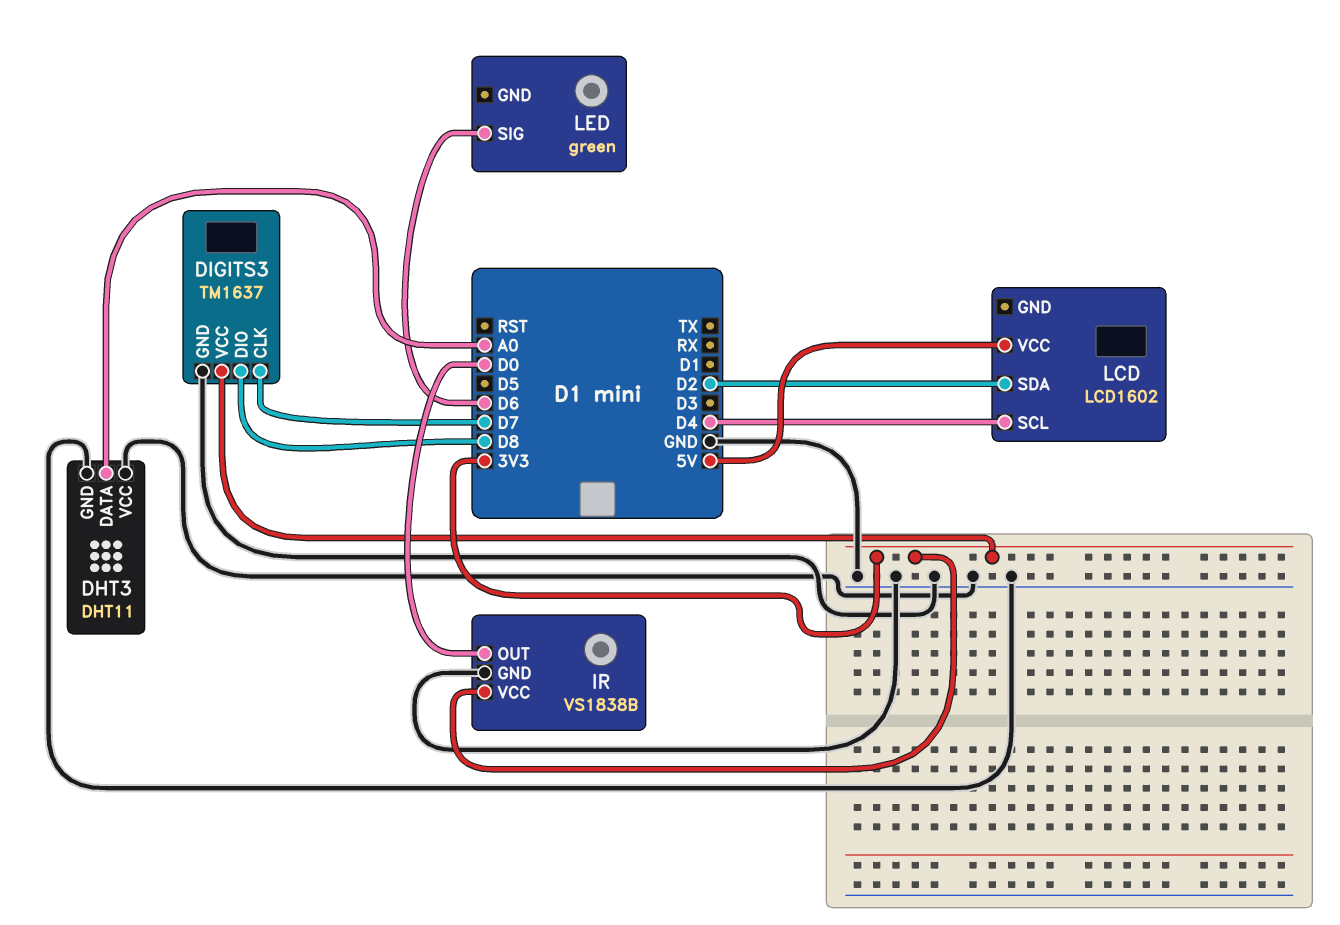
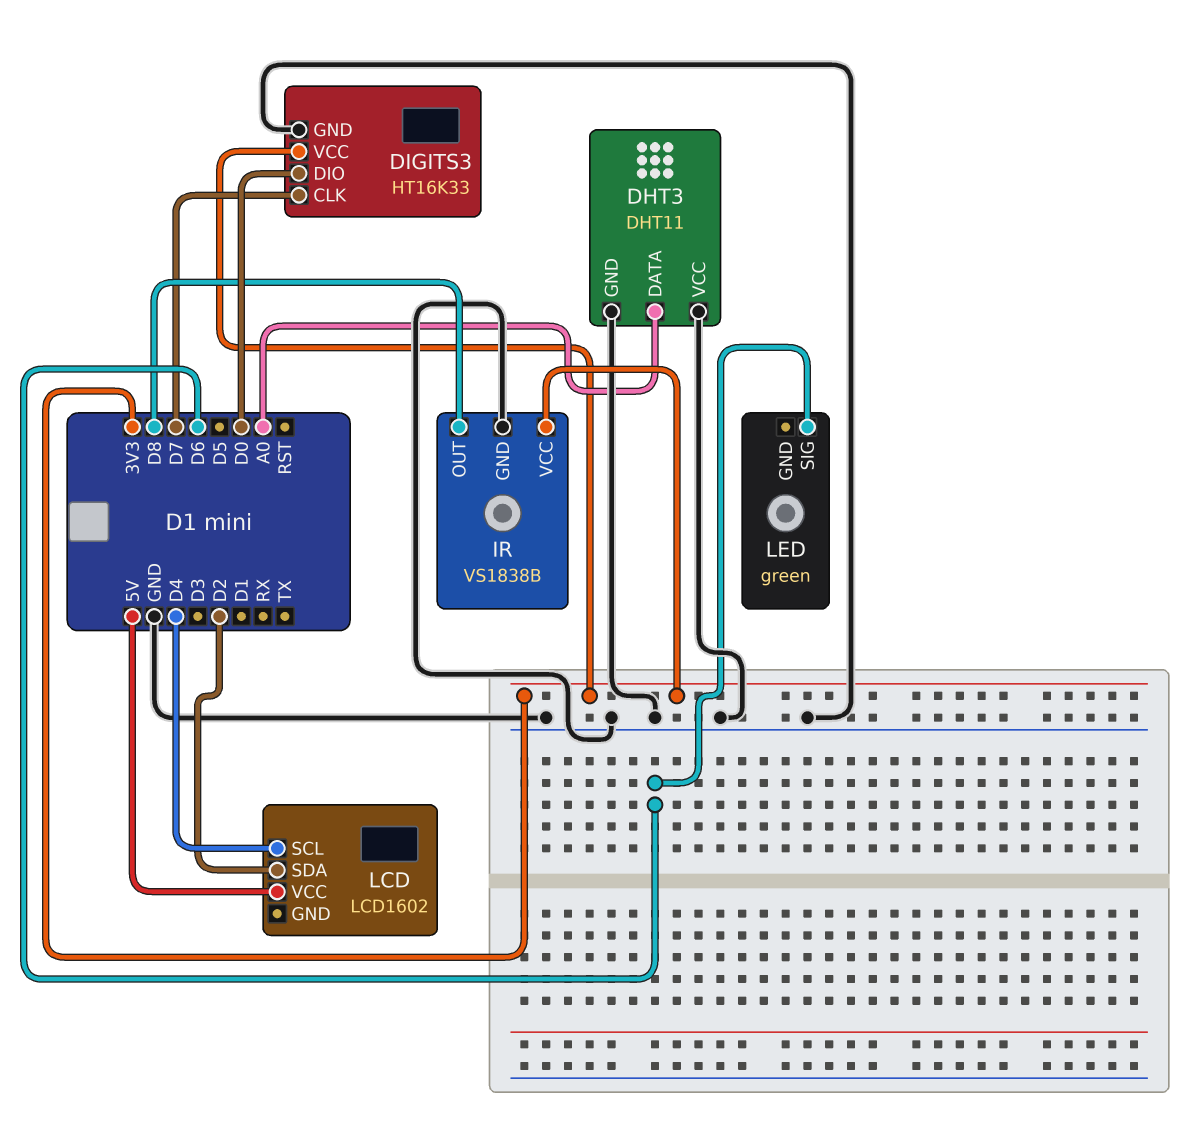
DIGITS3: TM1637 -> HT16K33
DIGITS3 pin DIO: D8 -> D0
IR pin OUT: D0 -> D8

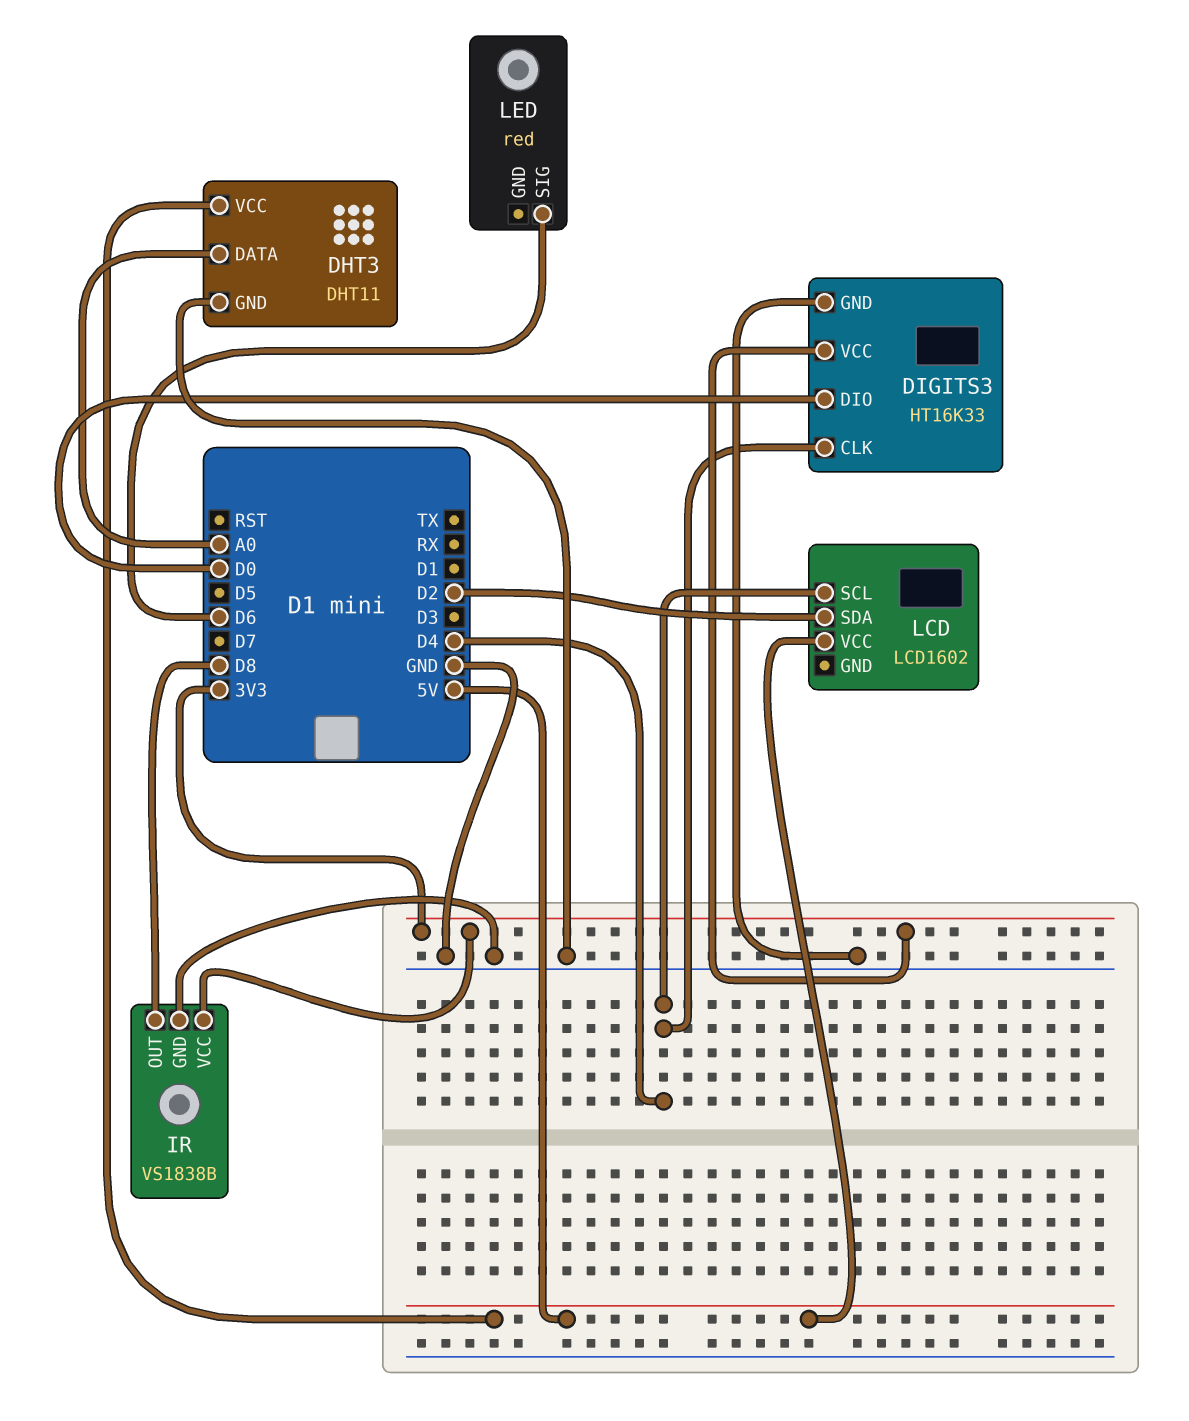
DHT3 pin VCC: GND -> 5V
DIGITS3 pin CLK: D7 -> D4
LED: green -> red

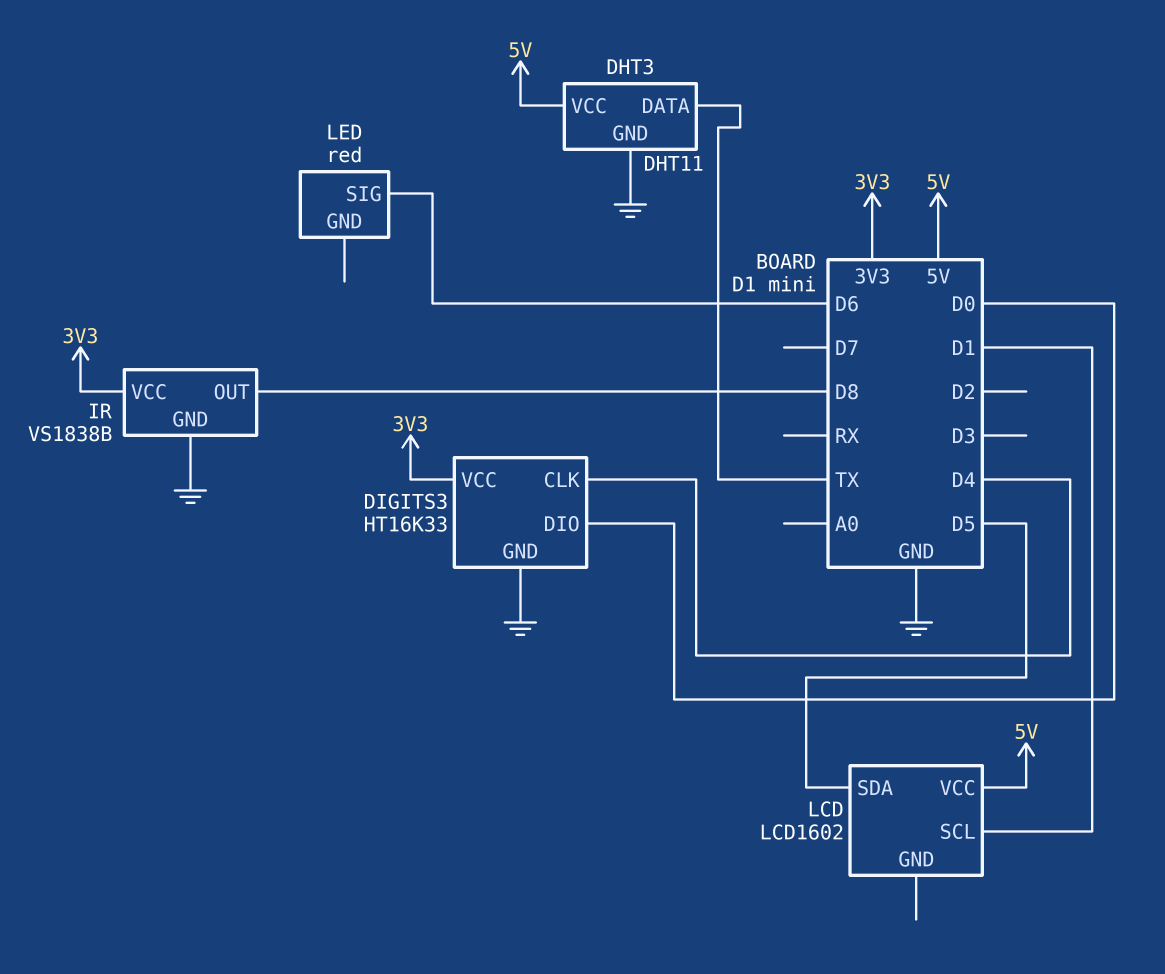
DHT3 pin DATA: A0 -> TX
LCD pin SCL: D4 -> D1
LCD pin SDA: D2 -> D5

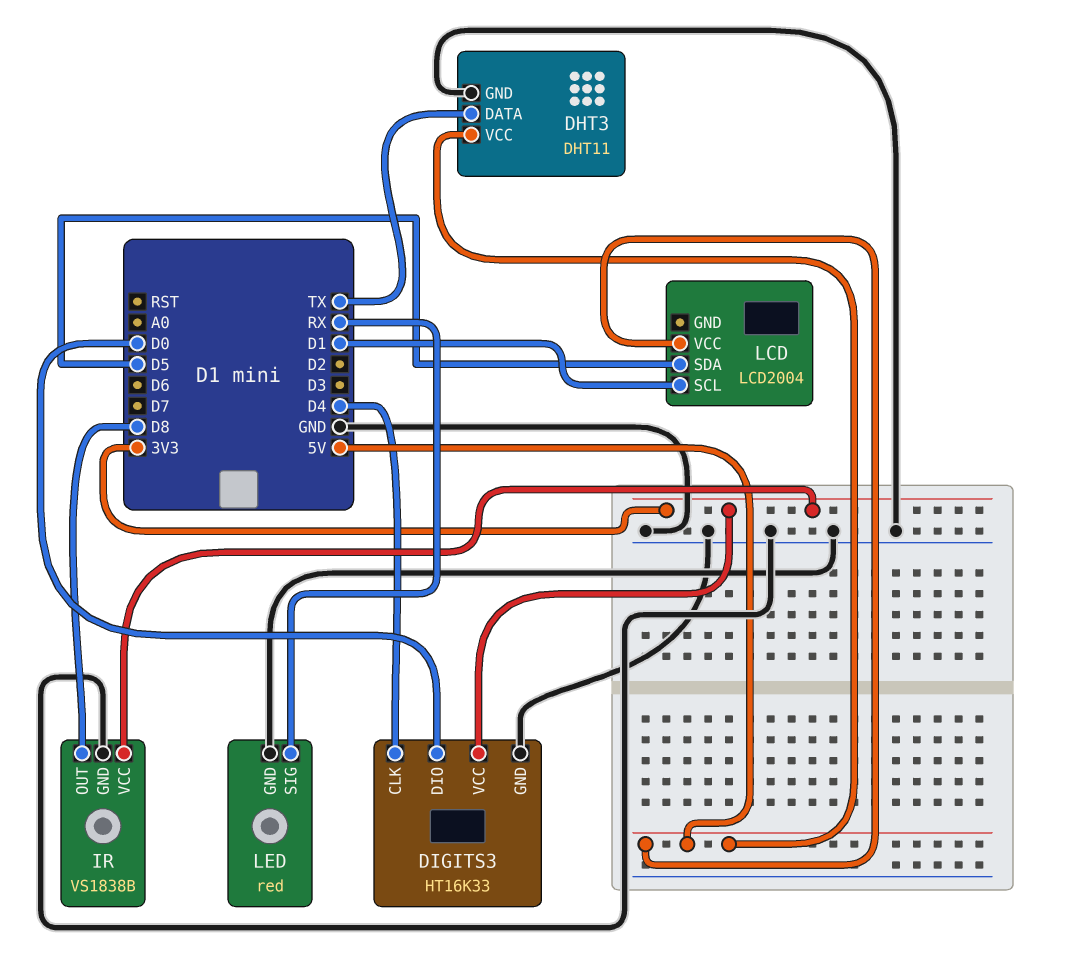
LCD: LCD1602 -> LCD2004
LED pin GND: none -> GND
LED pin SIG: D6 -> RX

